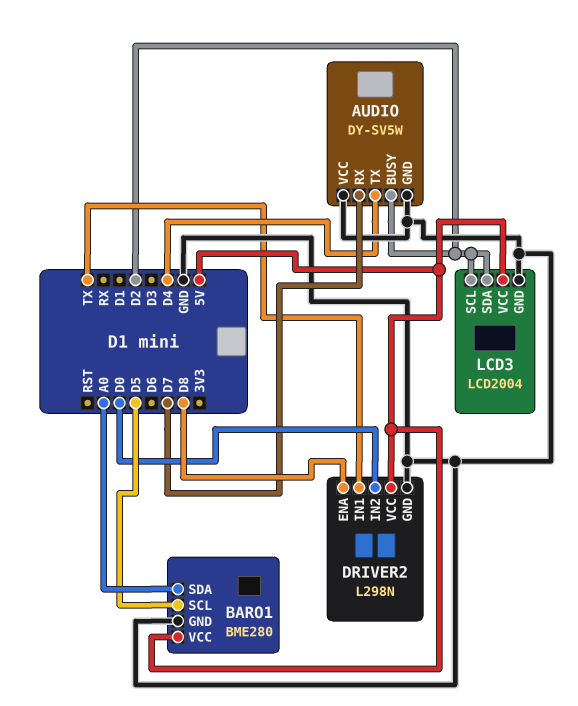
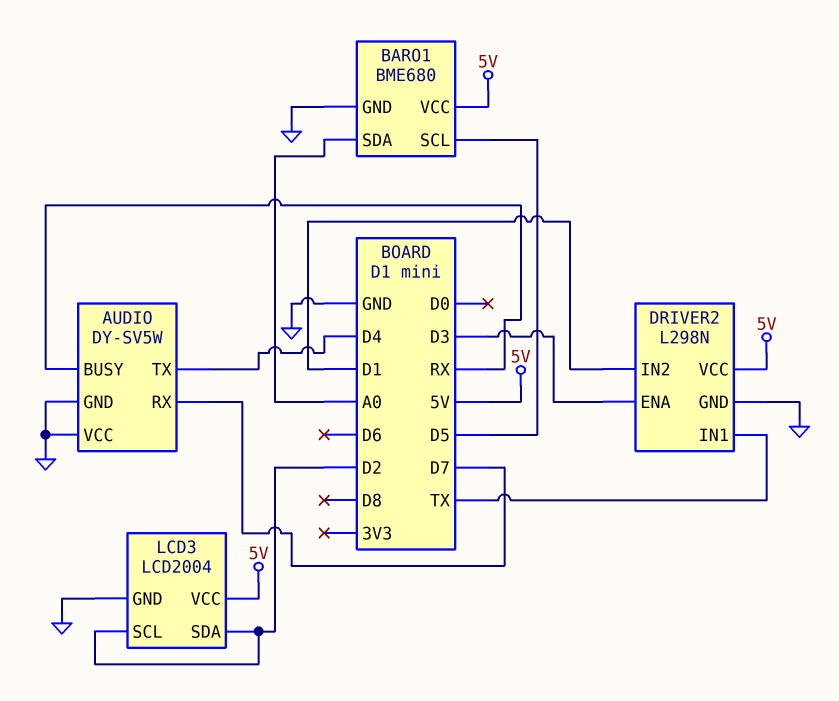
AUDIO pin BUSY: D2 -> RX
BARO1: BME280 -> BME680
DRIVER2 pin ENA: D8 -> D3
DRIVER2 pin IN2: D0 -> D1

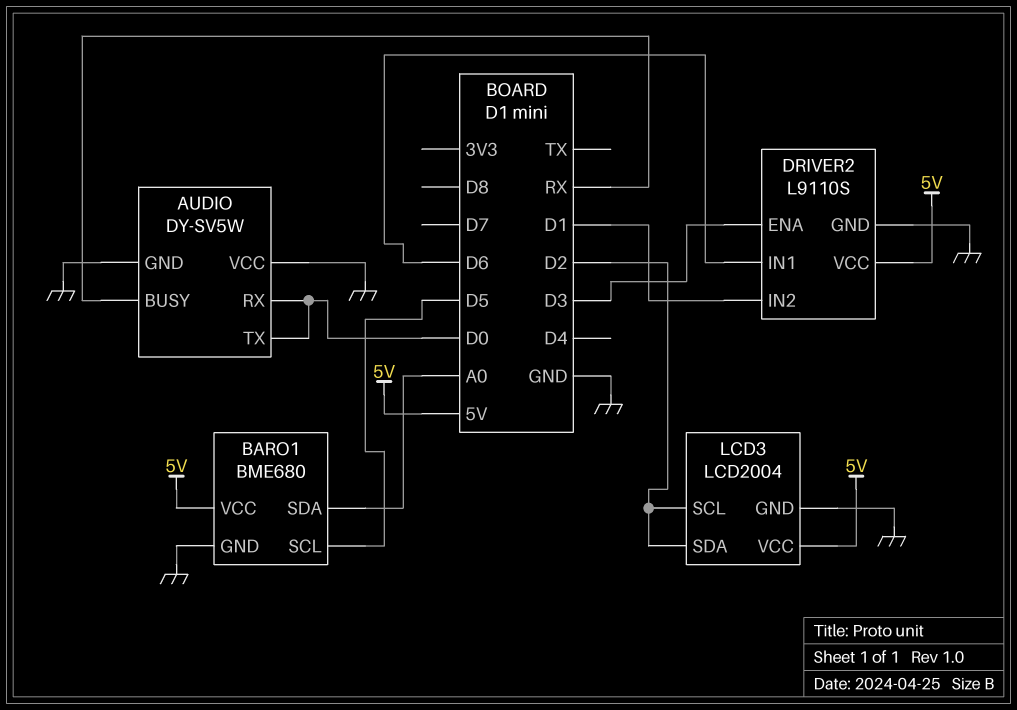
AUDIO pin RX: D7 -> D0
AUDIO pin TX: D4 -> D0
DRIVER2: L298N -> L9110S
DRIVER2 pin IN1: TX -> D6

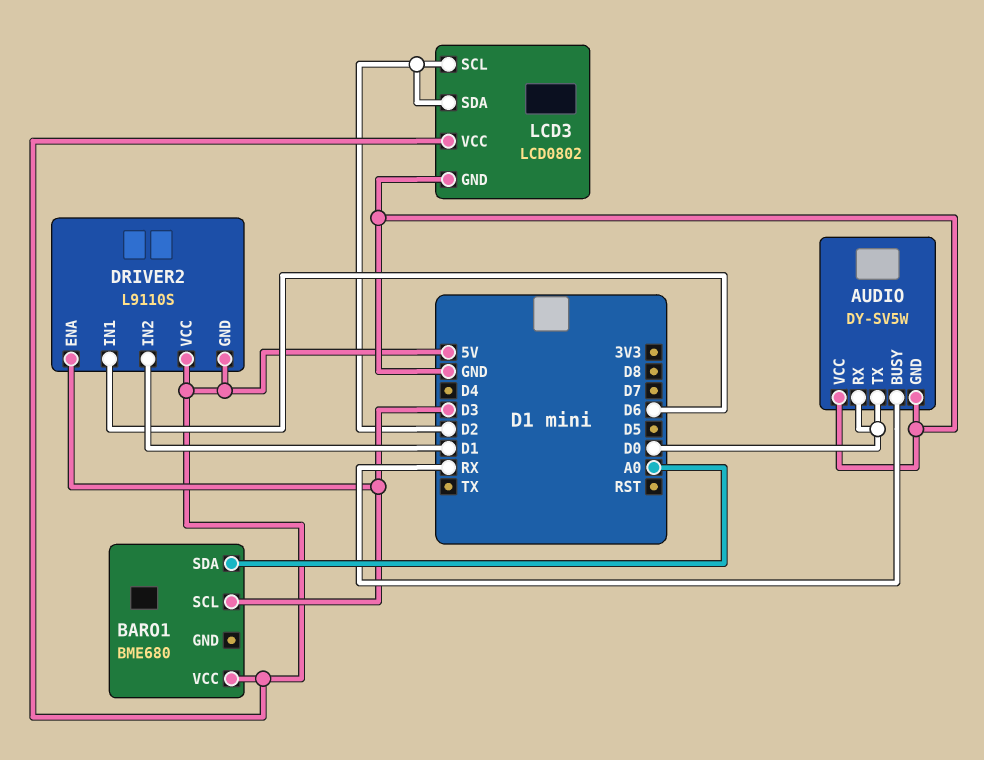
BARO1 pin GND: GND -> none
BARO1 pin SCL: D5 -> D3
DRIVER2 pin GND: GND -> 5V
LCD3: LCD2004 -> LCD0802

